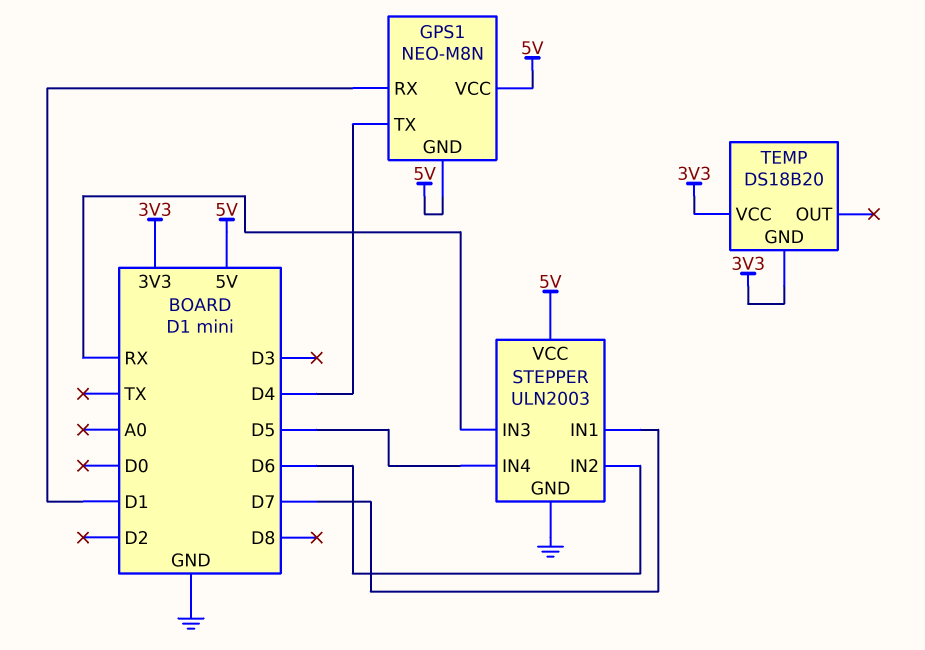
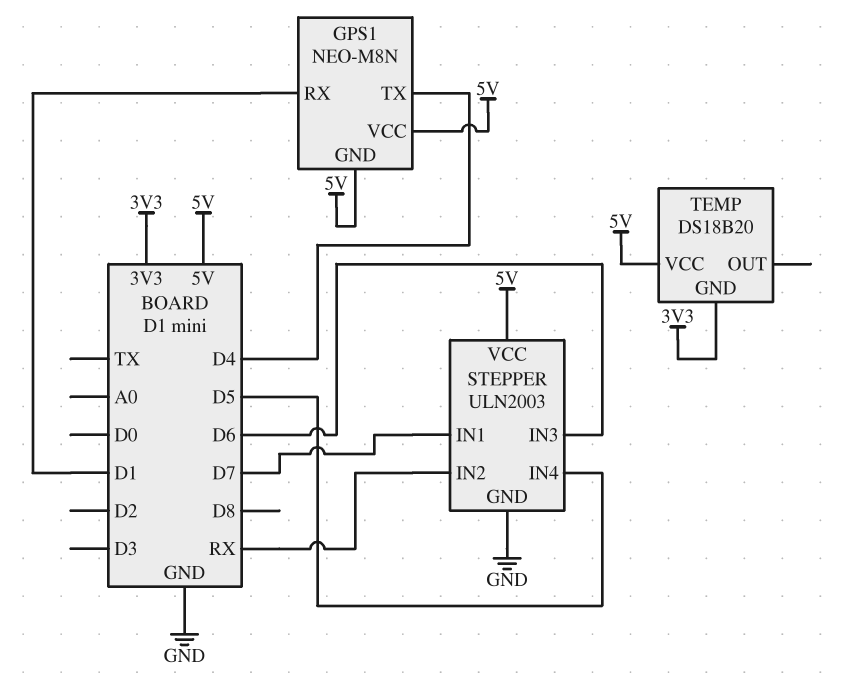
STEPPER pin IN2: D6 -> RX
STEPPER pin IN3: RX -> D6
TEMP pin VCC: 3V3 -> 5V

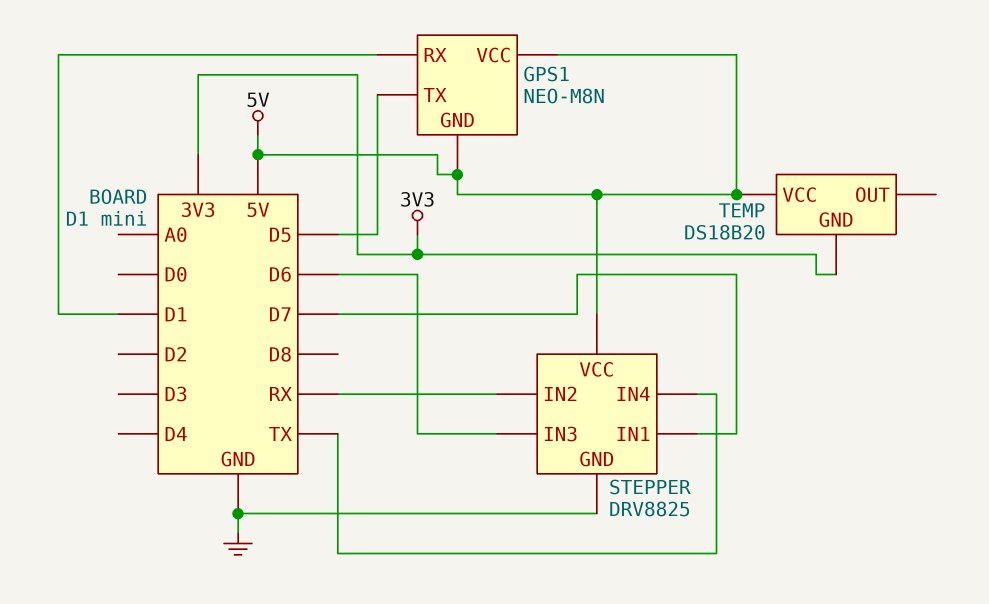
GPS1 pin TX: D4 -> D5
STEPPER: ULN2003 -> DRV8825
STEPPER pin IN4: D5 -> TX

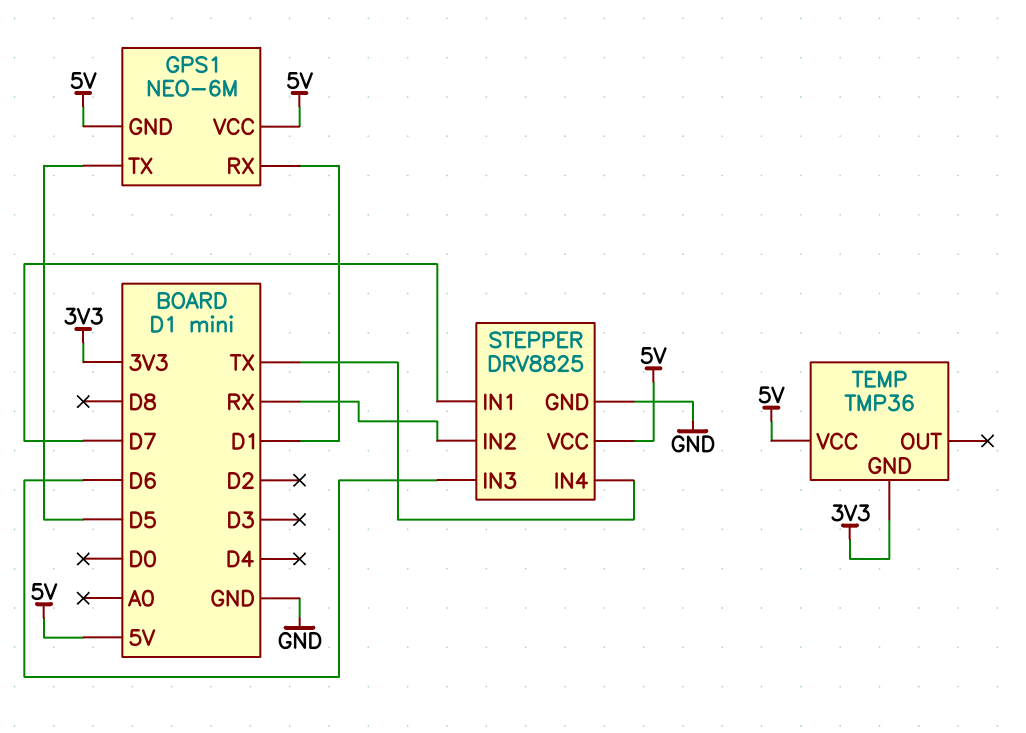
GPS1: NEO-M8N -> NEO-6M
TEMP: DS18B20 -> TMP36

